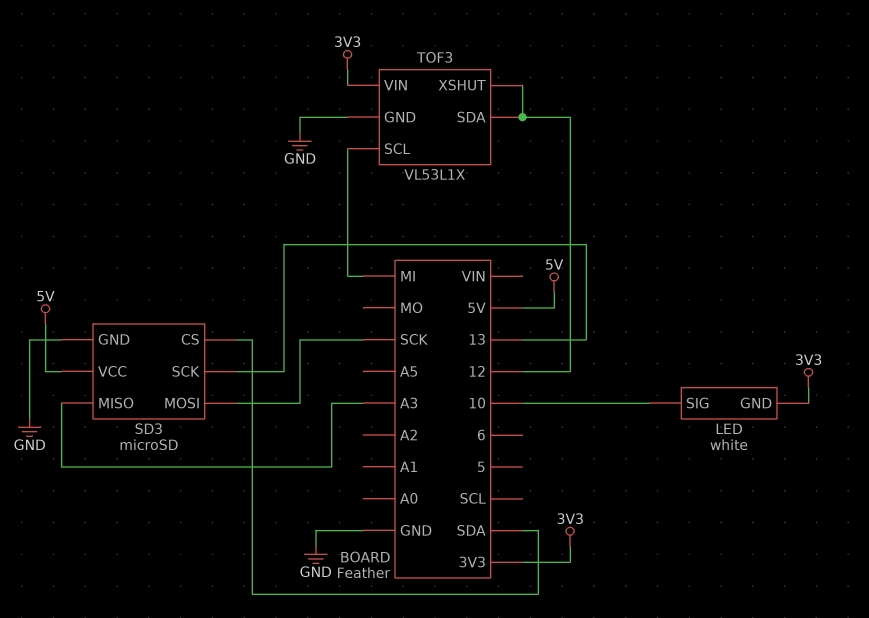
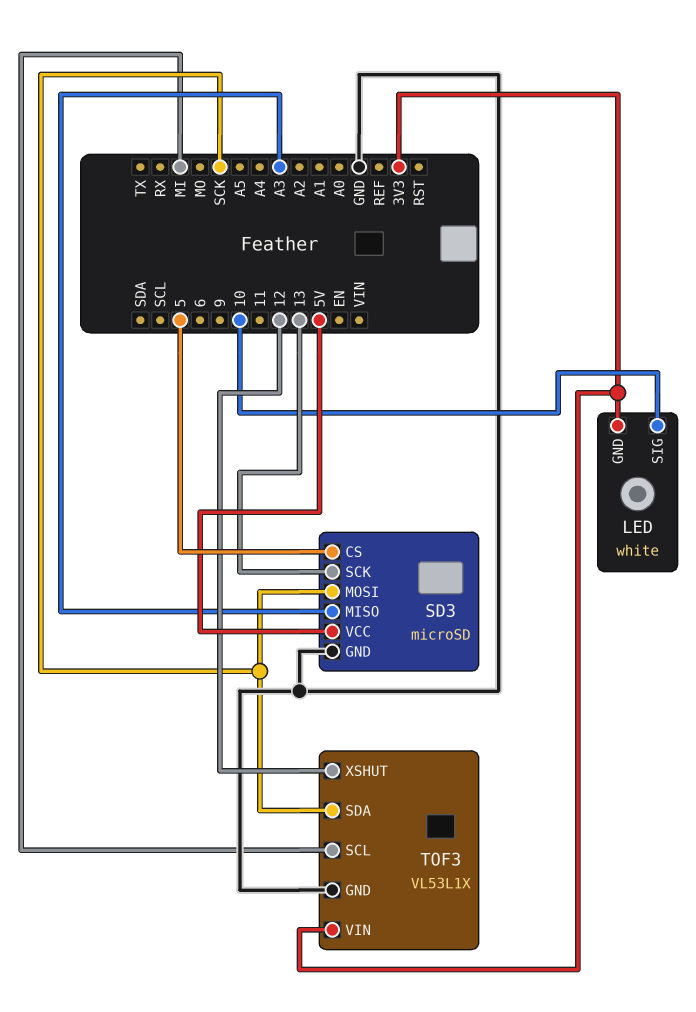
SD3 pin CS: SDA -> 5
TOF3 pin SDA: 12 -> SCK

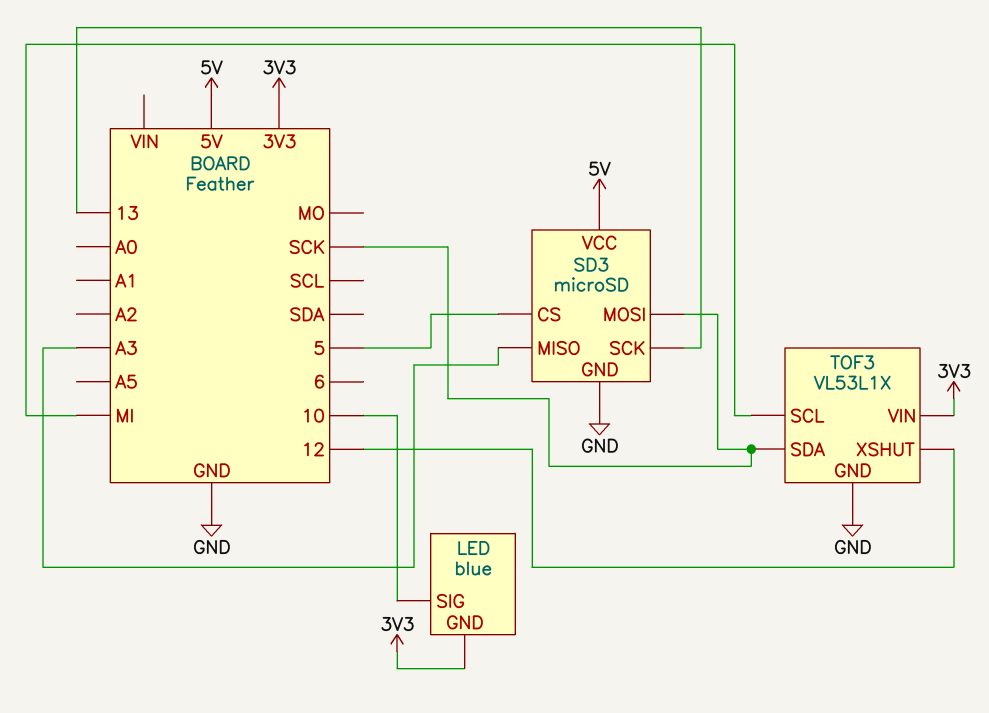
LED: white -> blue

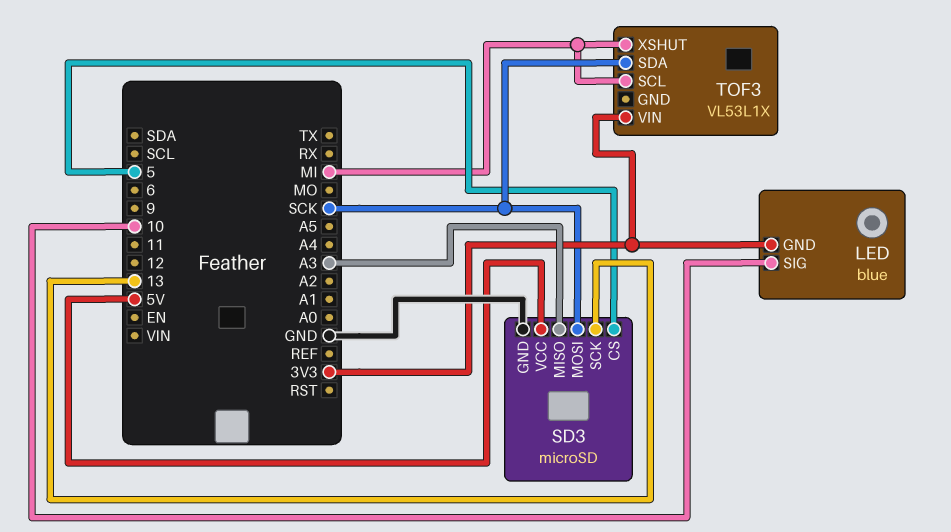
TOF3 pin GND: GND -> none
TOF3 pin XSHUT: 12 -> MI

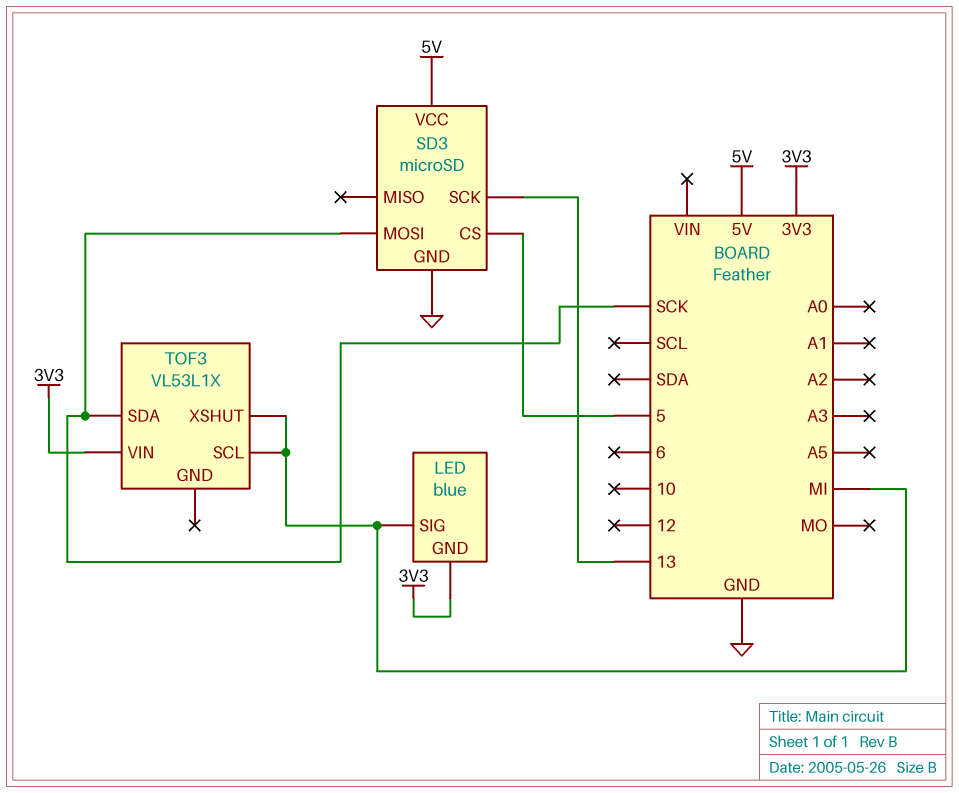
LED pin SIG: 10 -> MI
SD3 pin MISO: A3 -> none

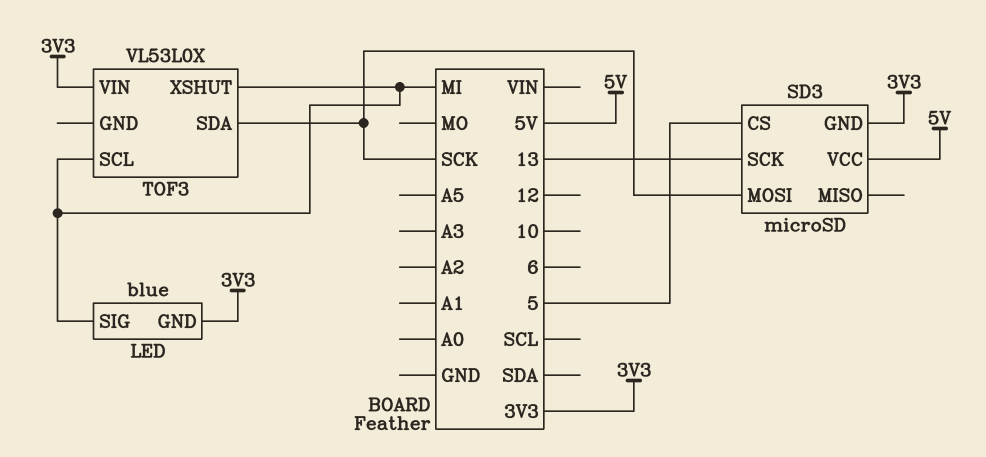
SD3 pin GND: GND -> 3V3
TOF3: VL53L1X -> VL53L0X

